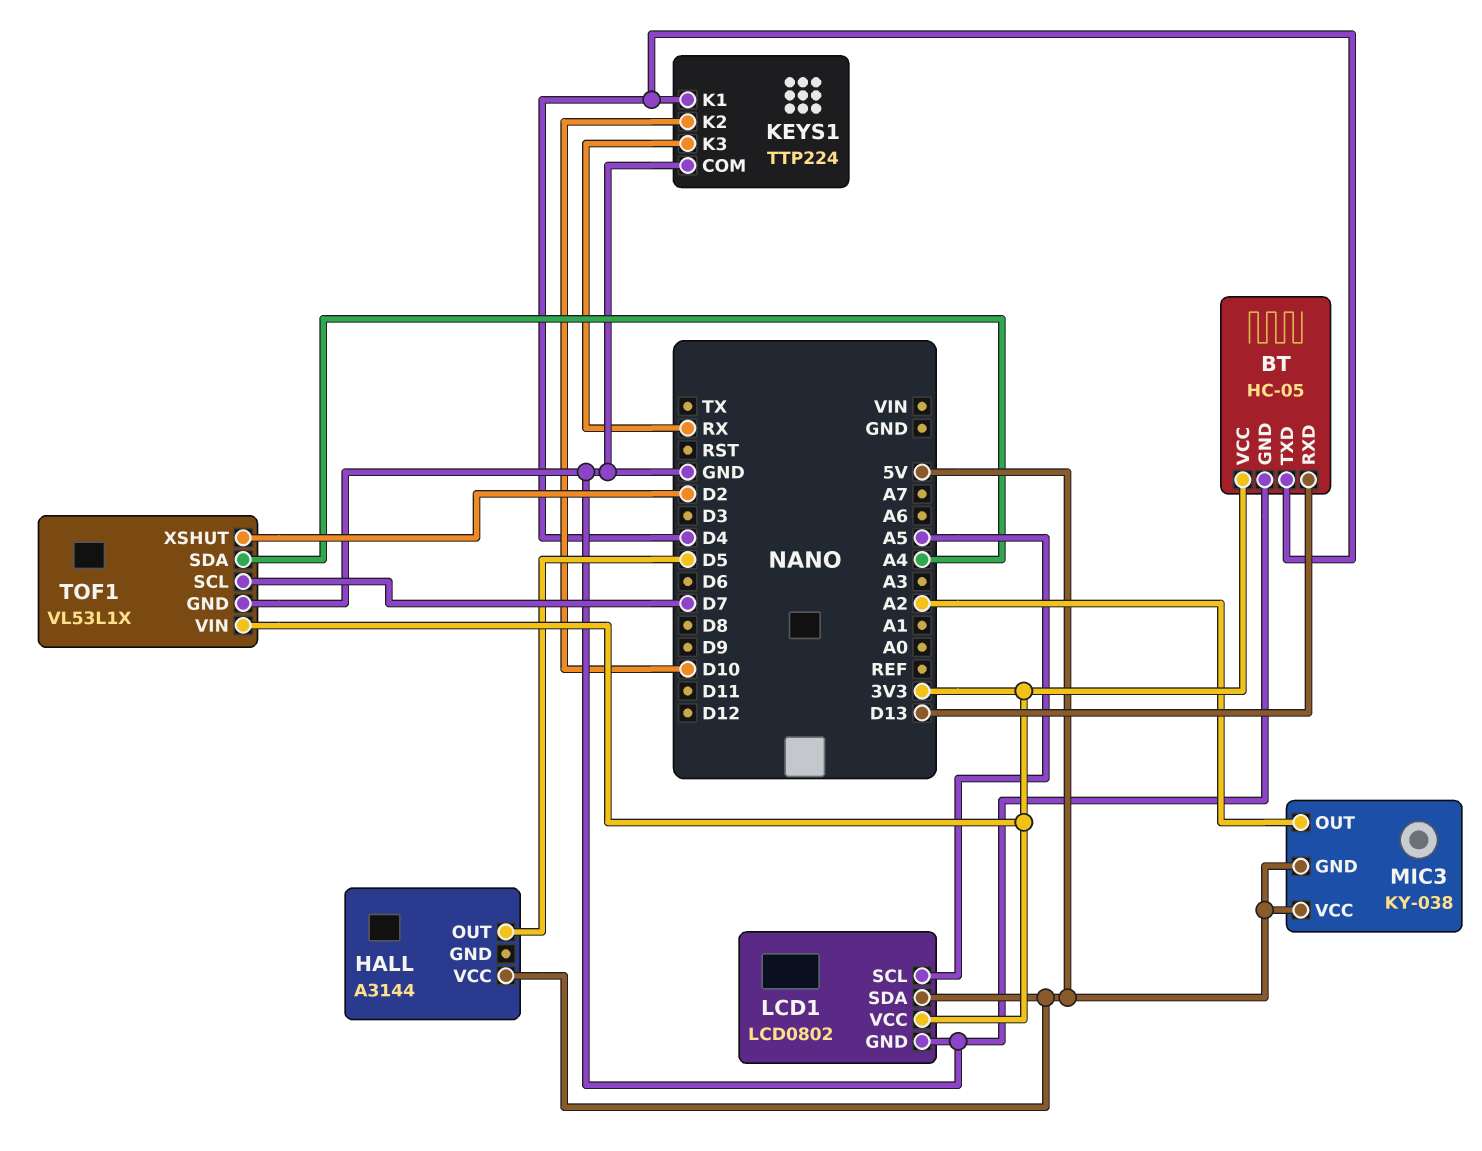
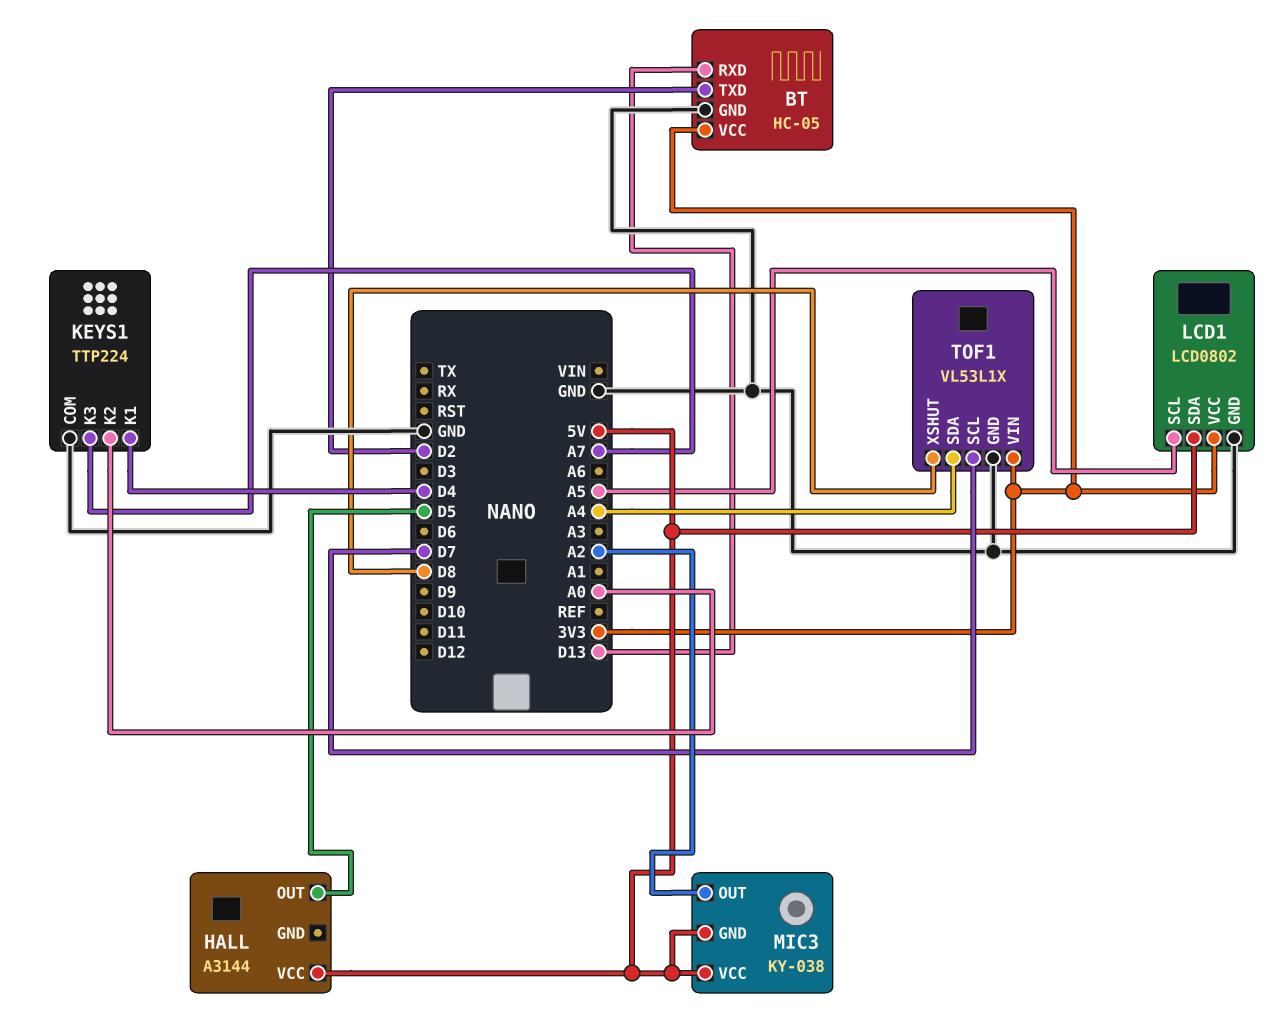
BT pin TXD: D4 -> D2
KEYS1 pin K2: D10 -> A0
KEYS1 pin K3: RX -> A7
TOF1 pin XSHUT: D2 -> D8

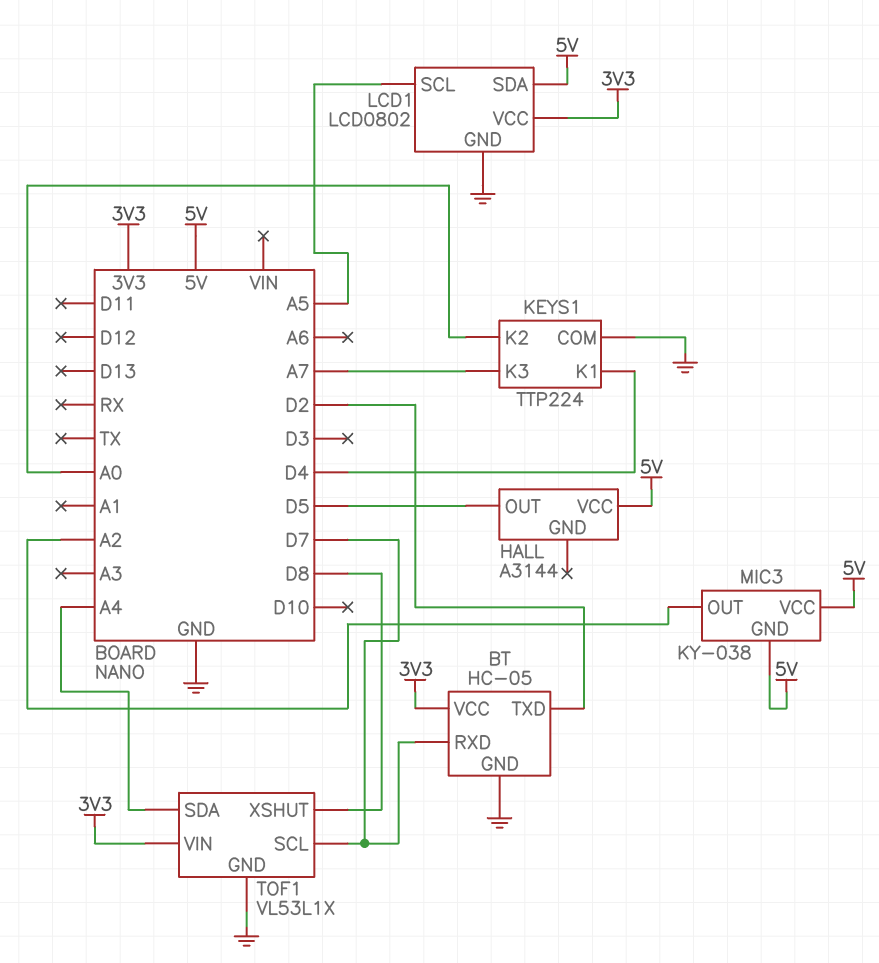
BT pin RXD: D13 -> D7

